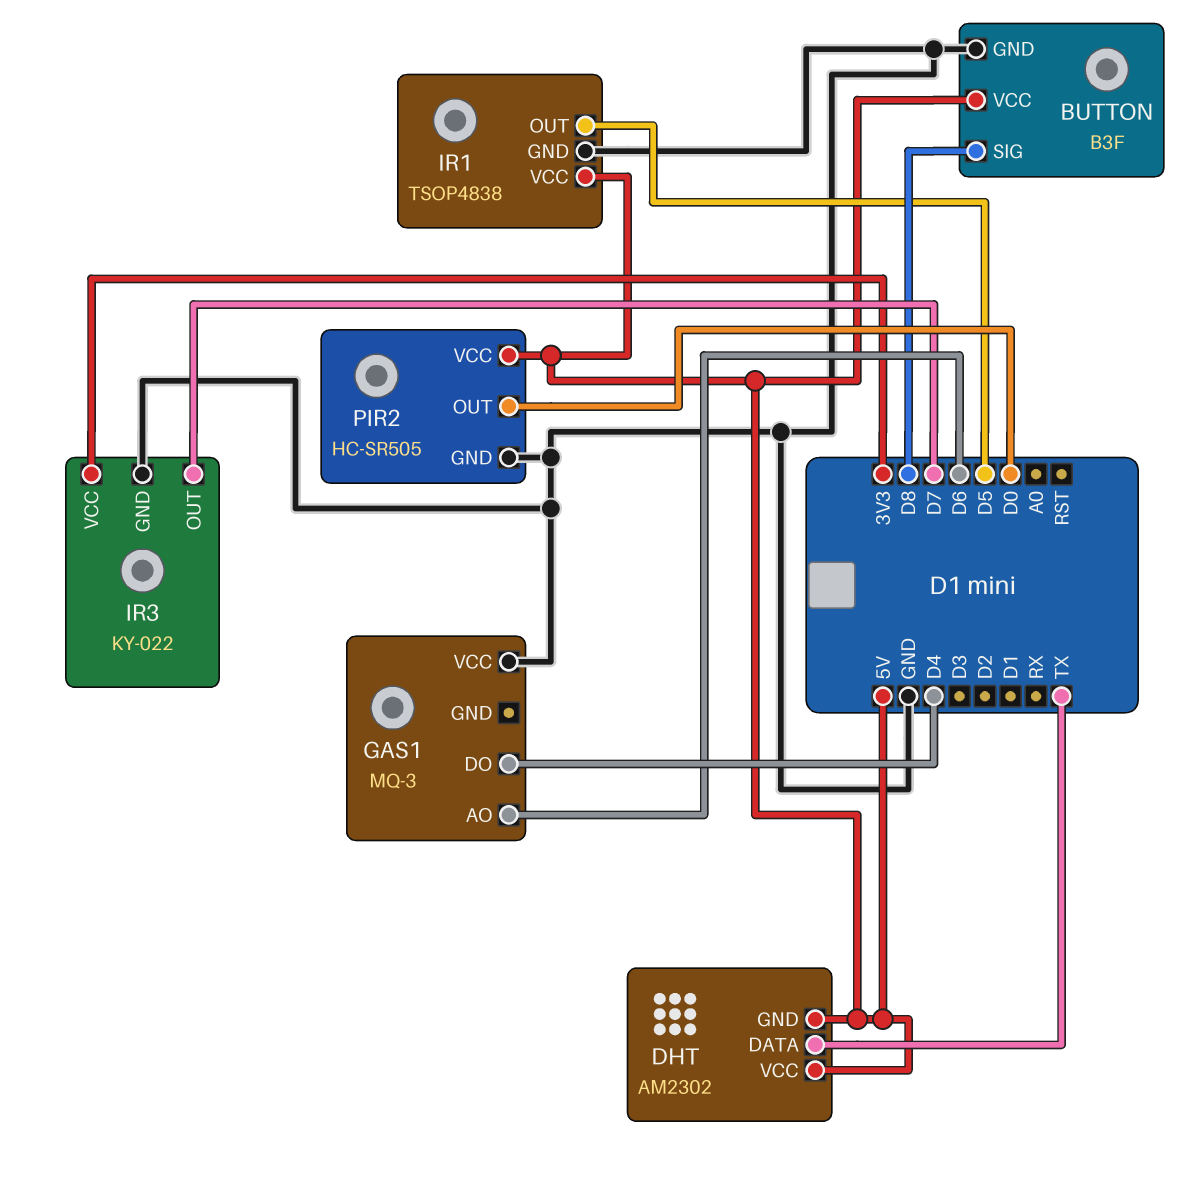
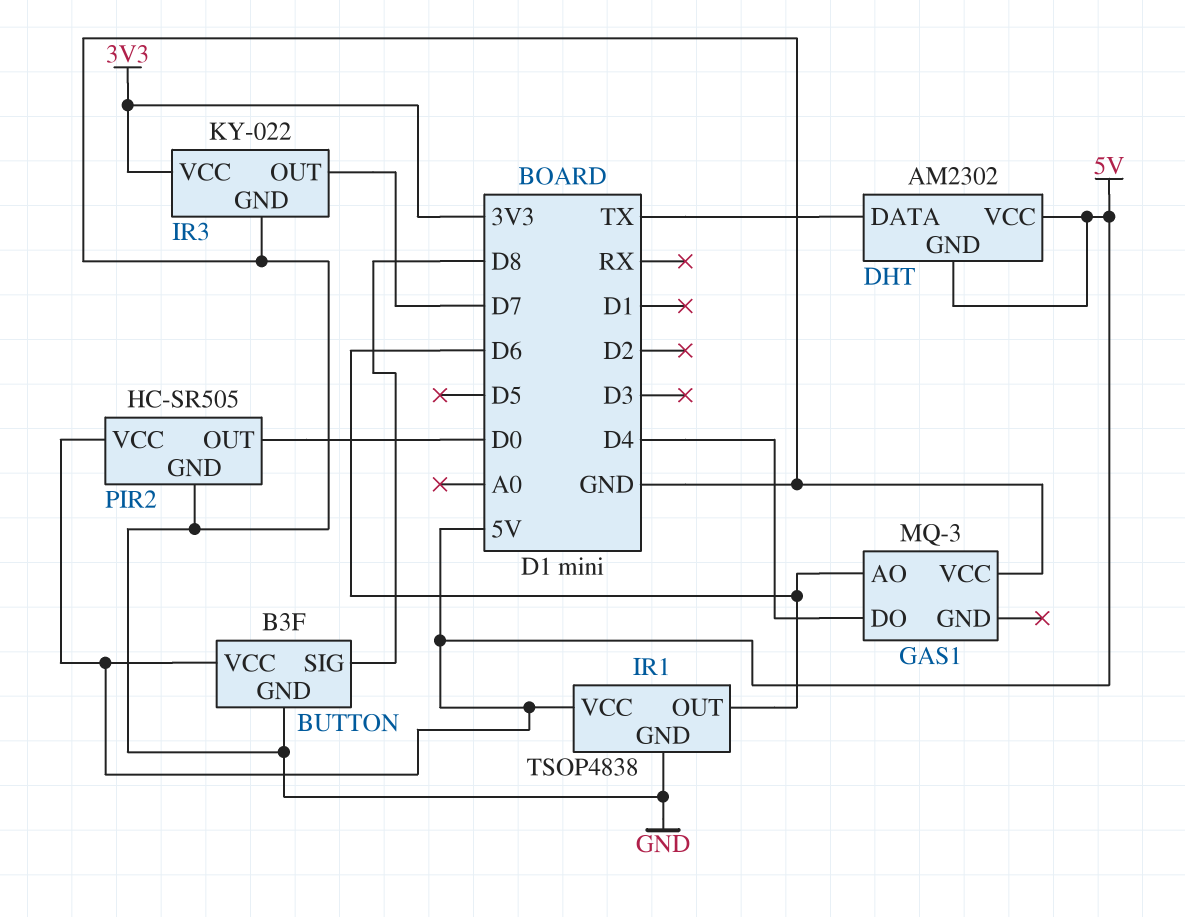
IR1 pin OUT: D5 -> D6

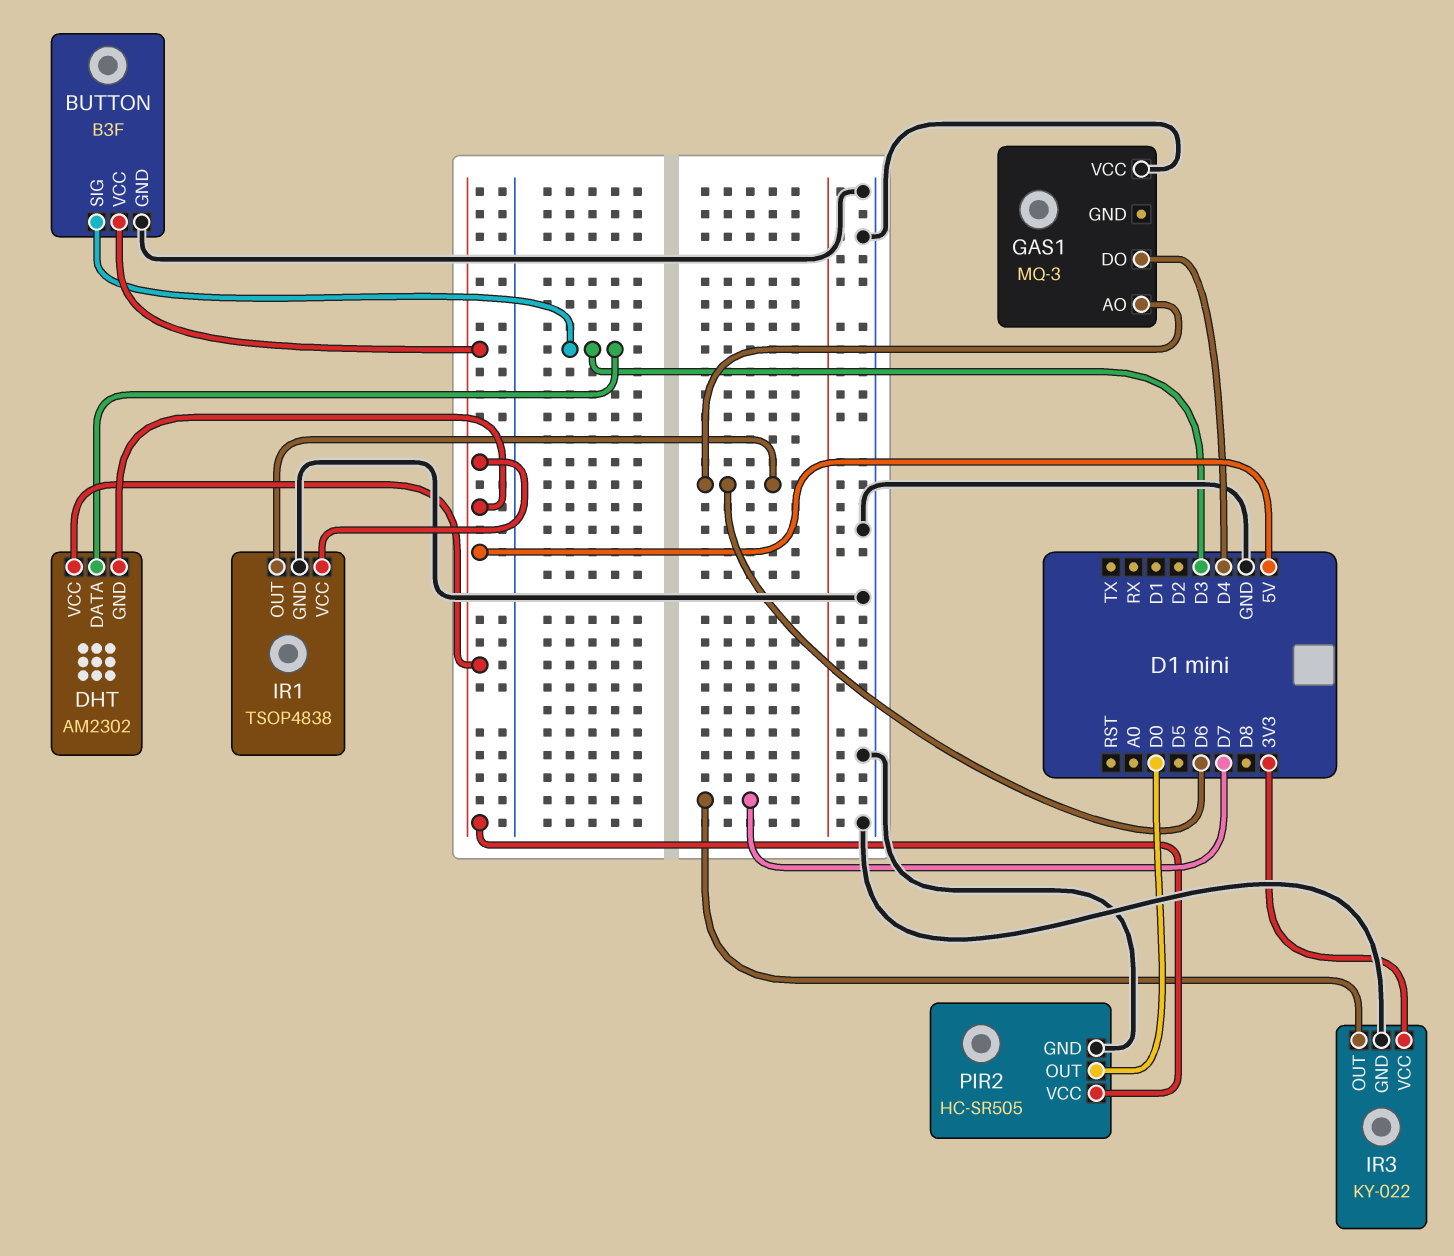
BUTTON pin SIG: D8 -> D3
DHT pin DATA: TX -> D3

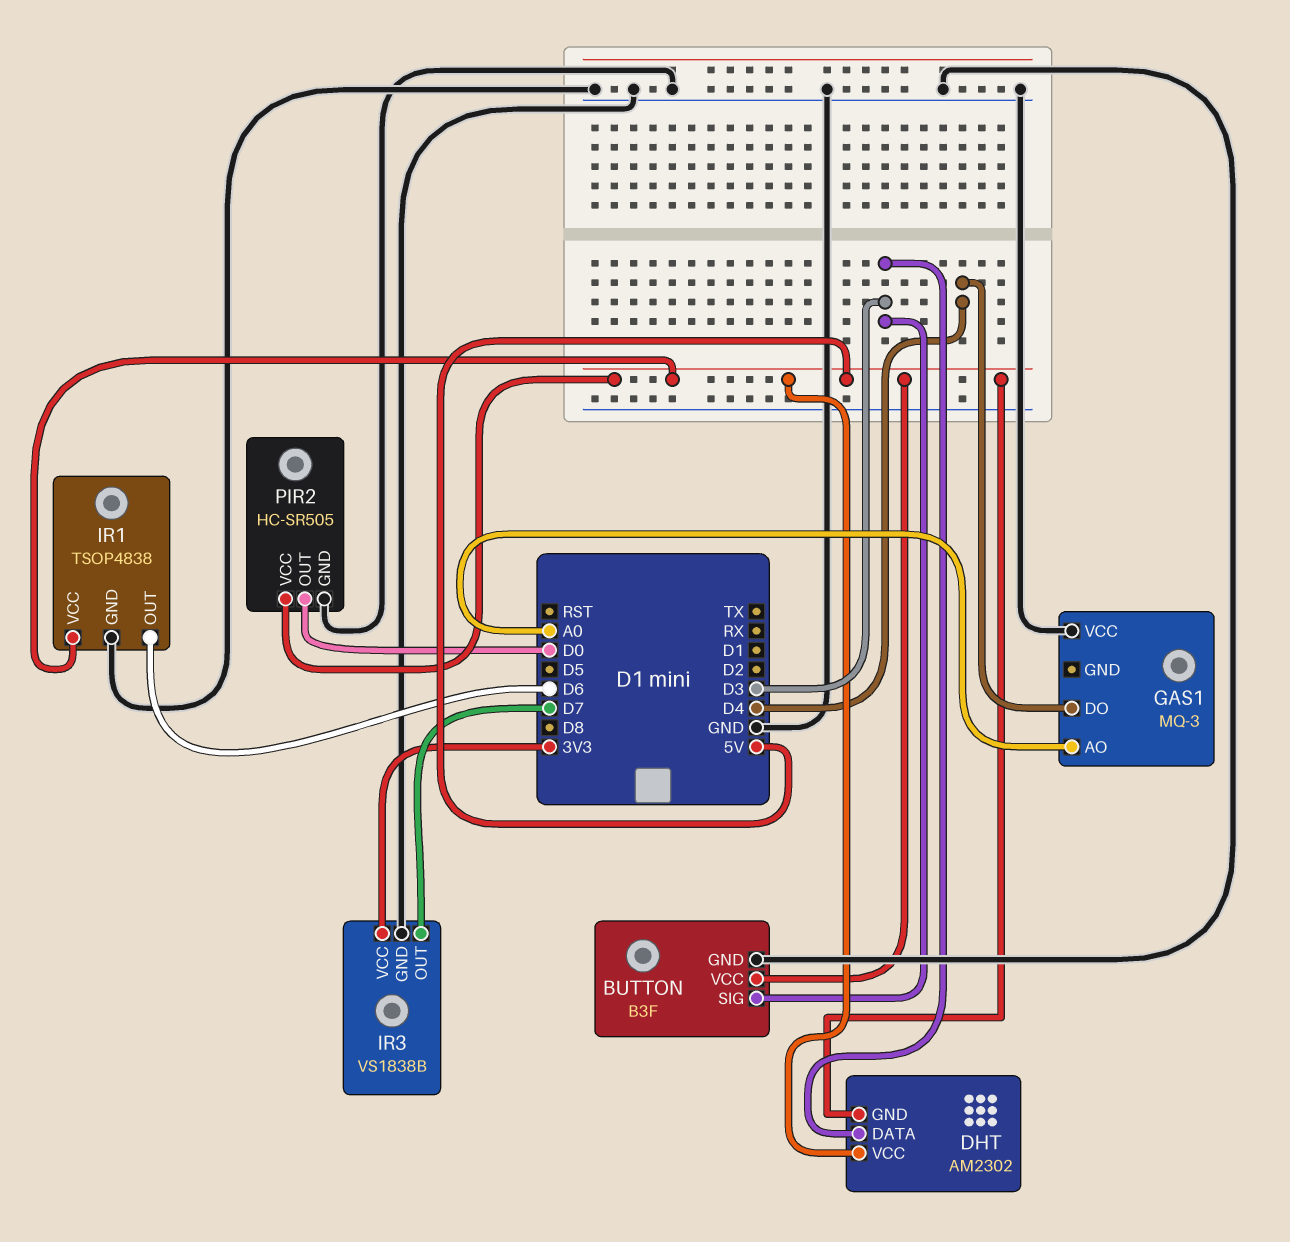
GAS1 pin AO: D6 -> A0
IR3: KY-022 -> VS1838B

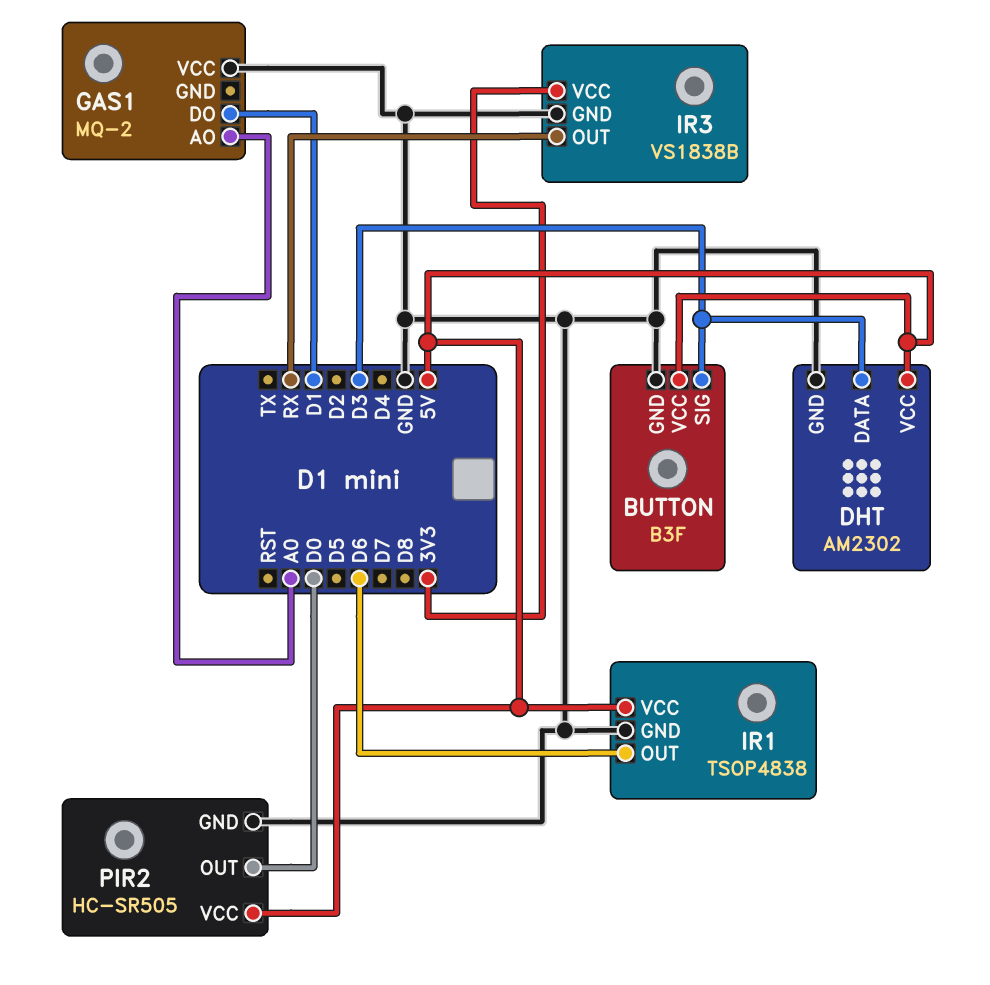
DHT pin GND: 5V -> GND
GAS1: MQ-3 -> MQ-2
GAS1 pin DO: D4 -> D1
IR3 pin OUT: D7 -> RX

